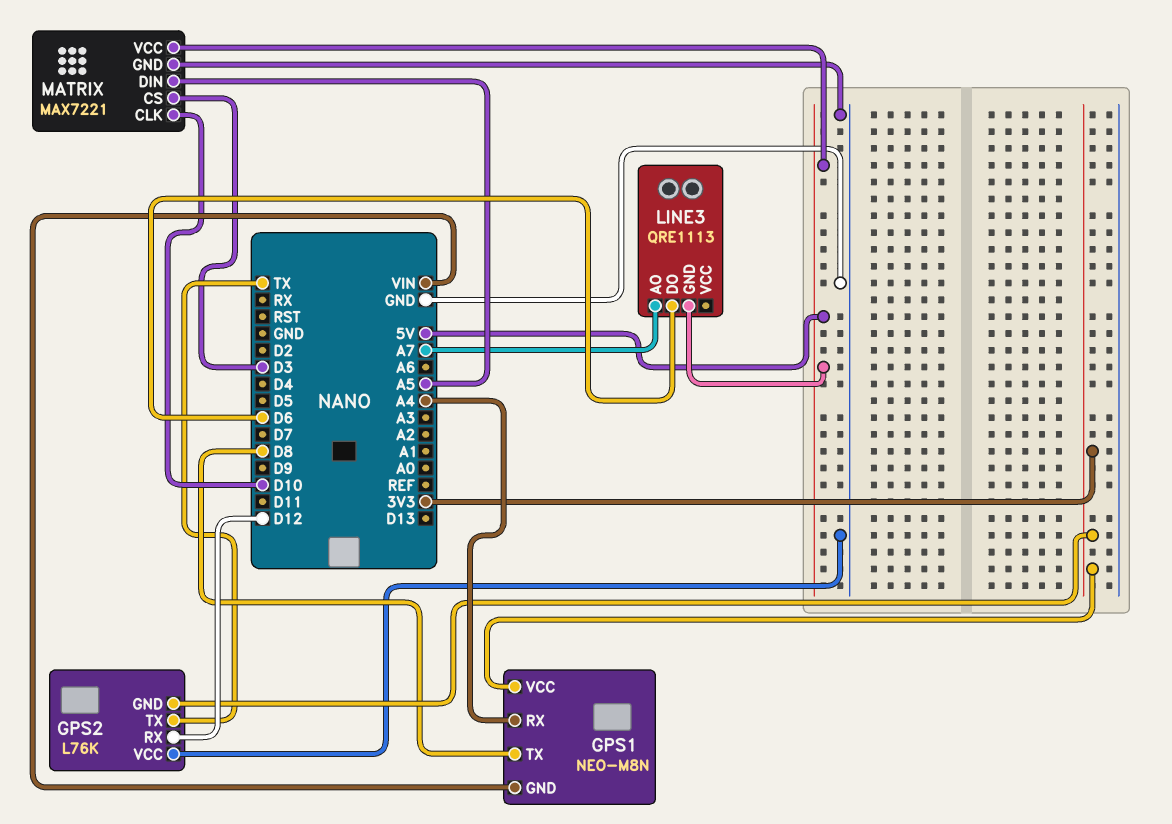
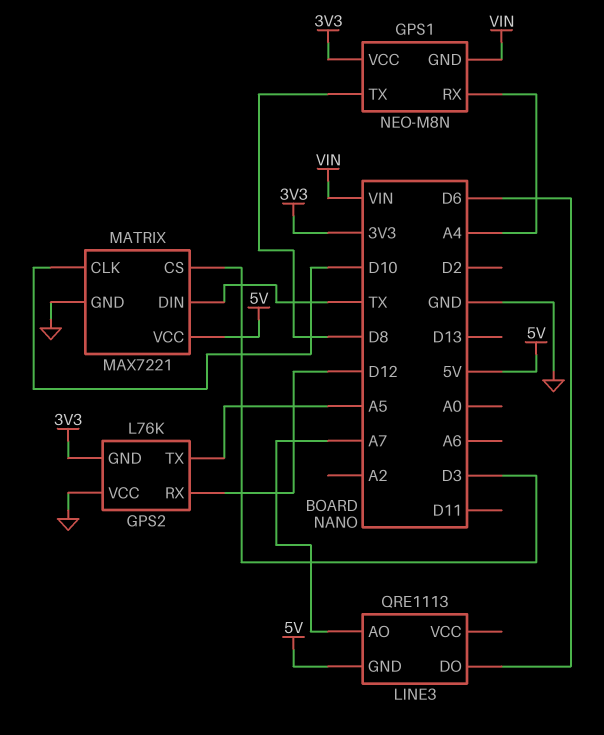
GPS2 pin TX: TX -> A5
MATRIX pin DIN: A5 -> TX

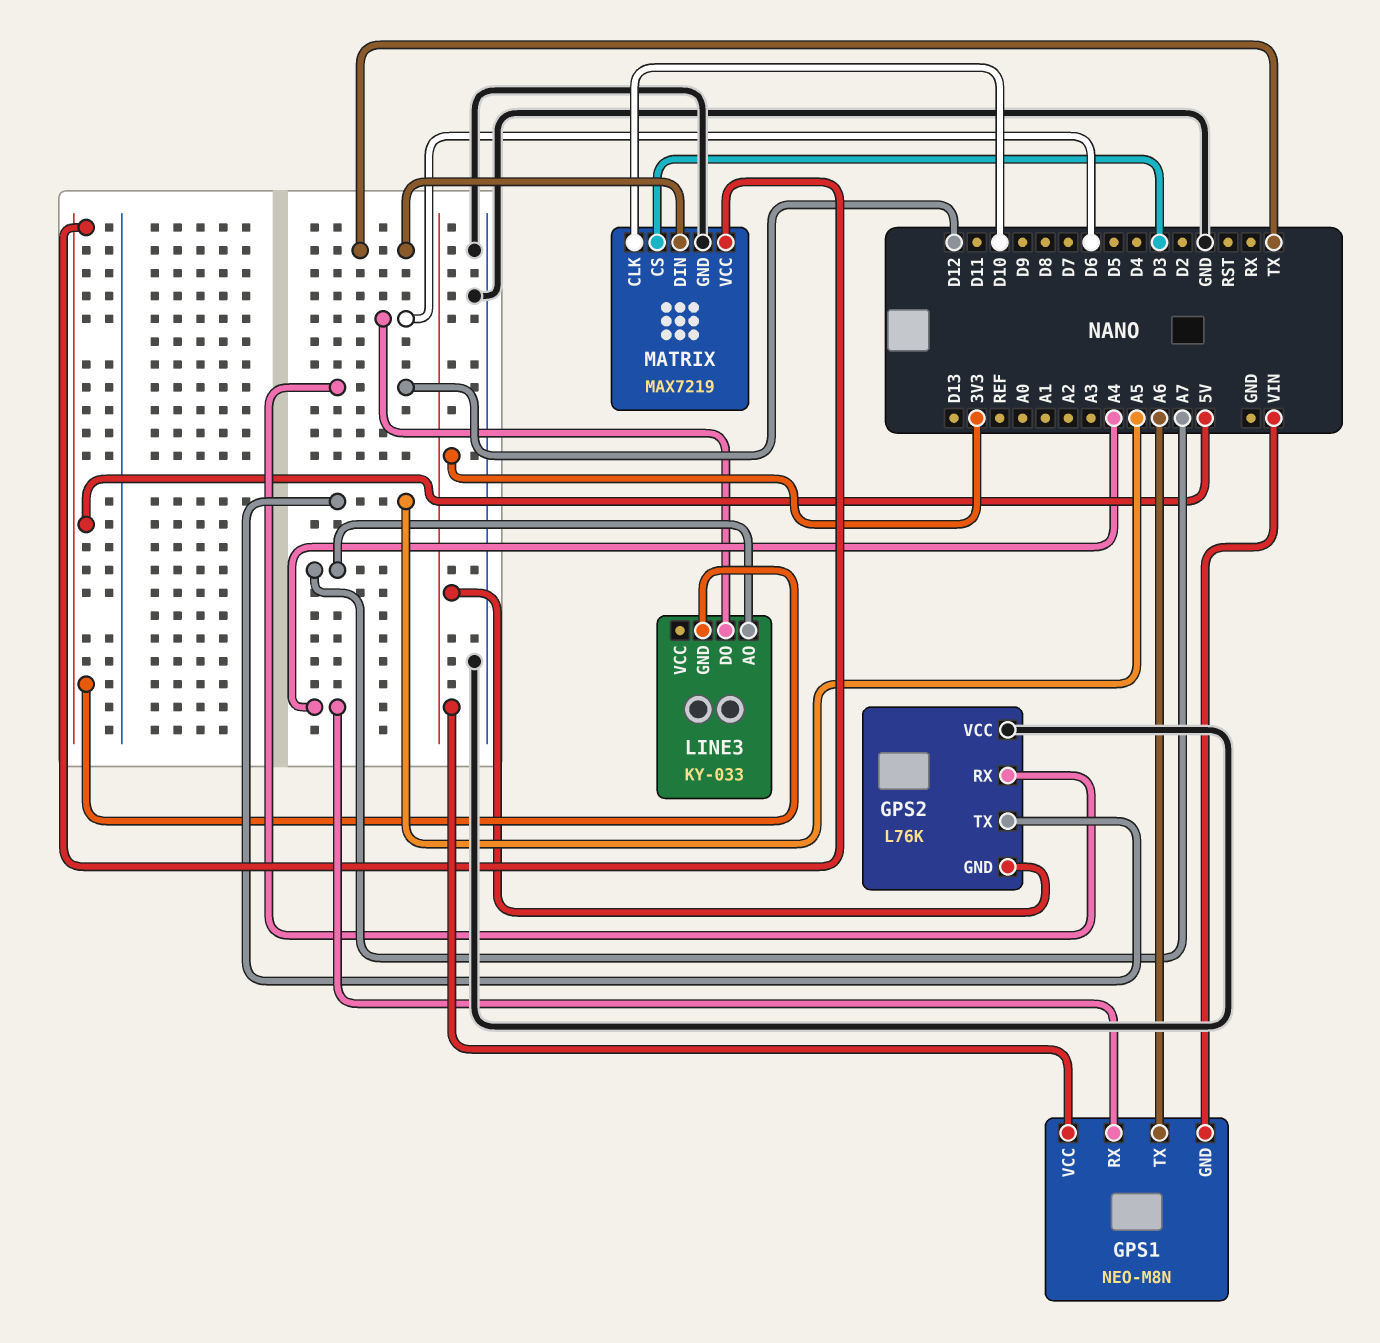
GPS1 pin TX: D8 -> A6
LINE3: QRE1113 -> KY-033
MATRIX: MAX7221 -> MAX7219

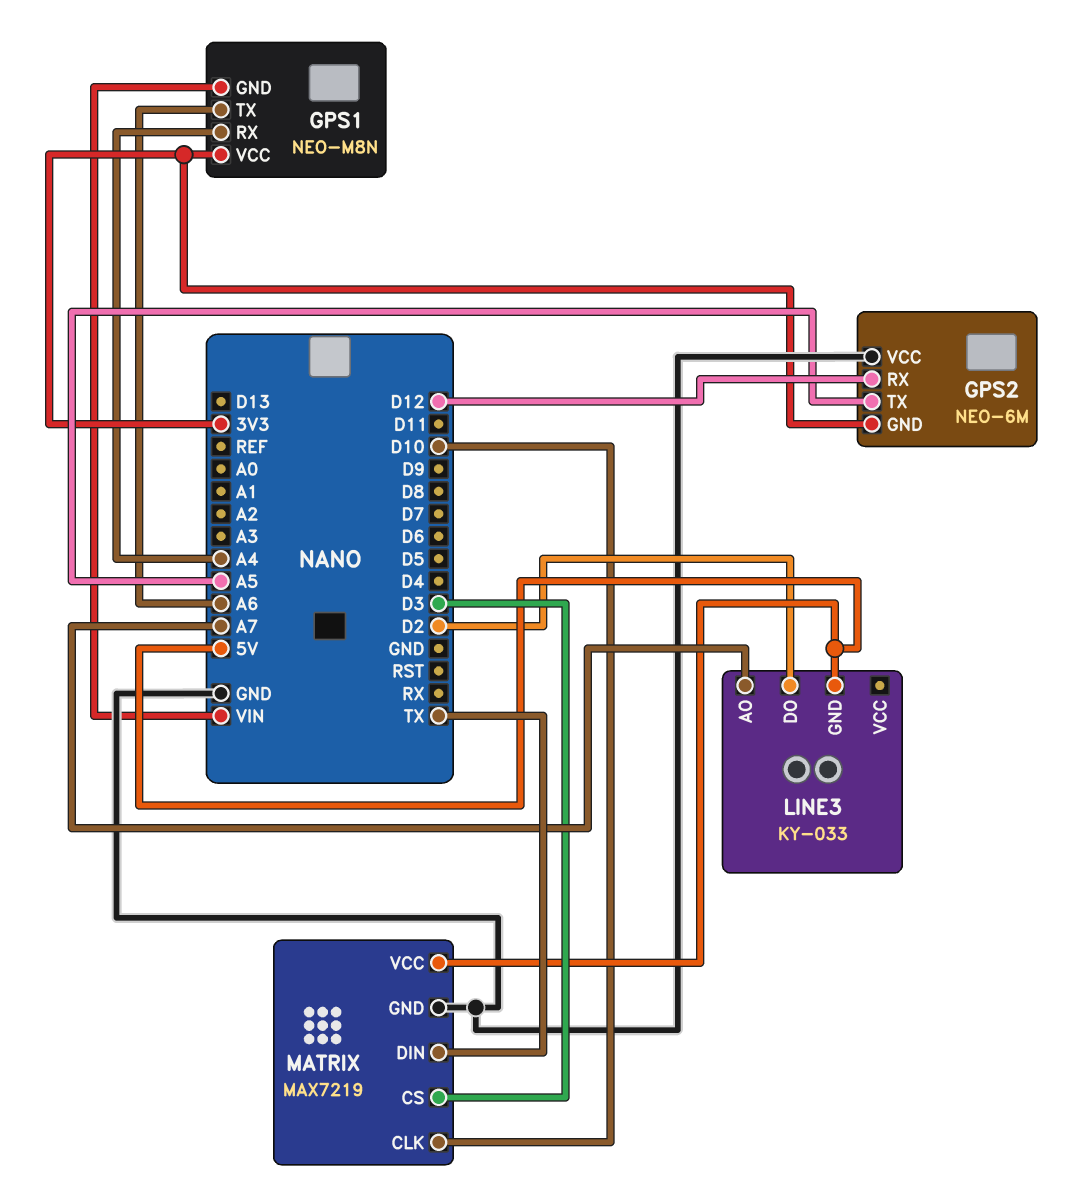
GPS2: L76K -> NEO-6M
LINE3 pin DO: D6 -> D2

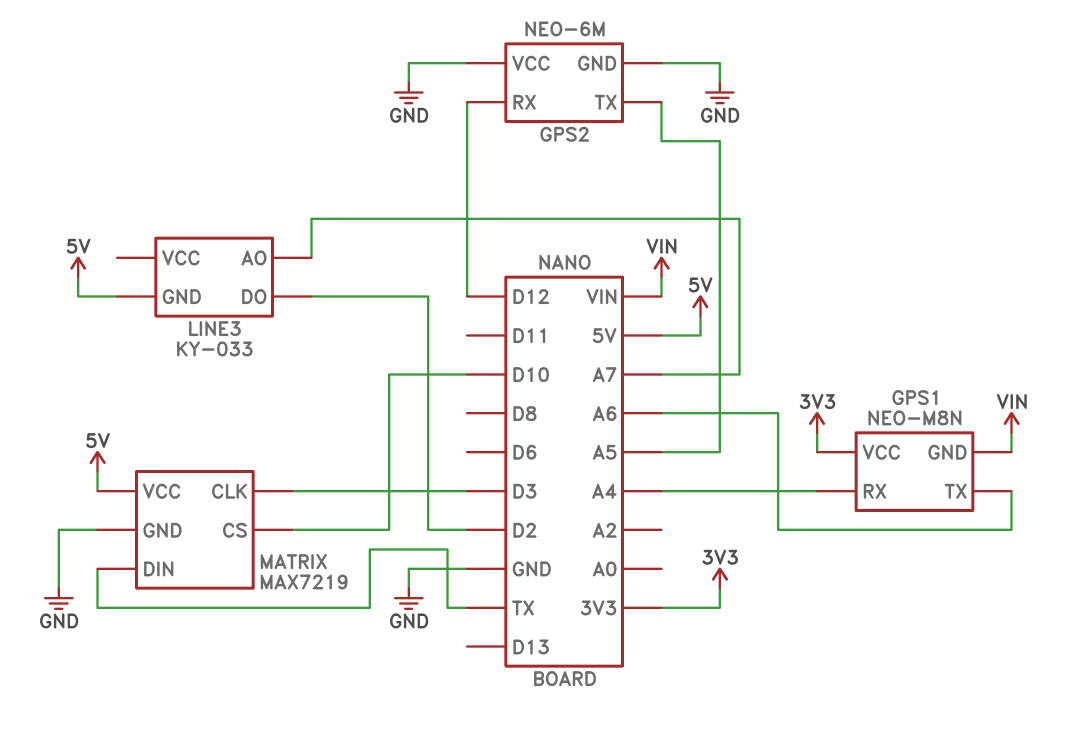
GPS2 pin GND: 3V3 -> GND
MATRIX pin CLK: D10 -> D3
MATRIX pin CS: D3 -> D10

